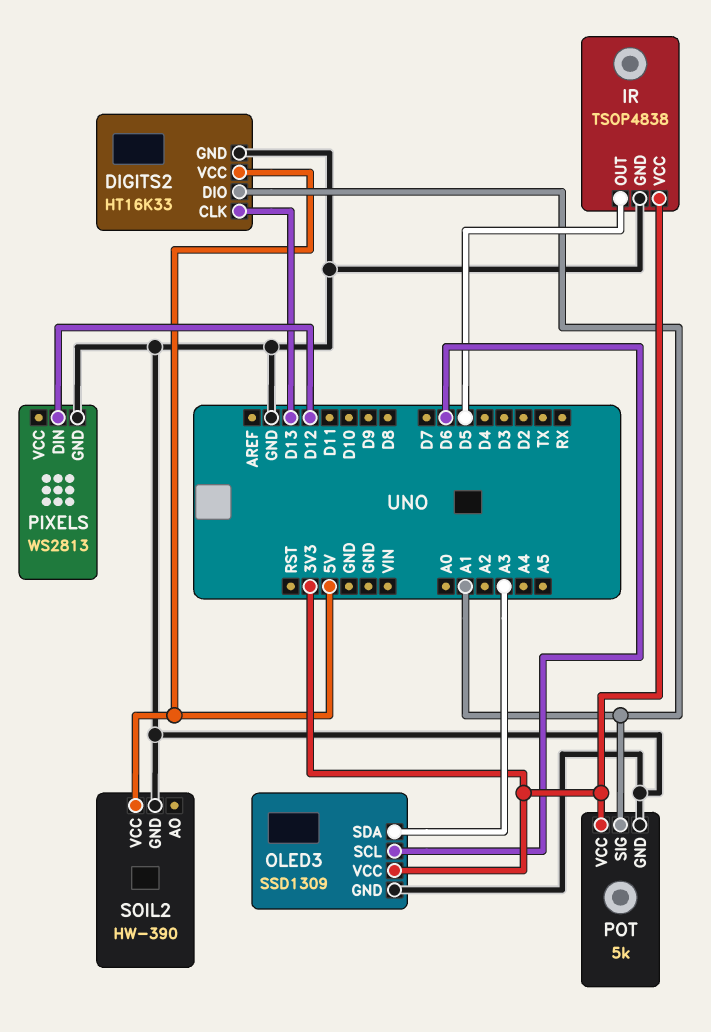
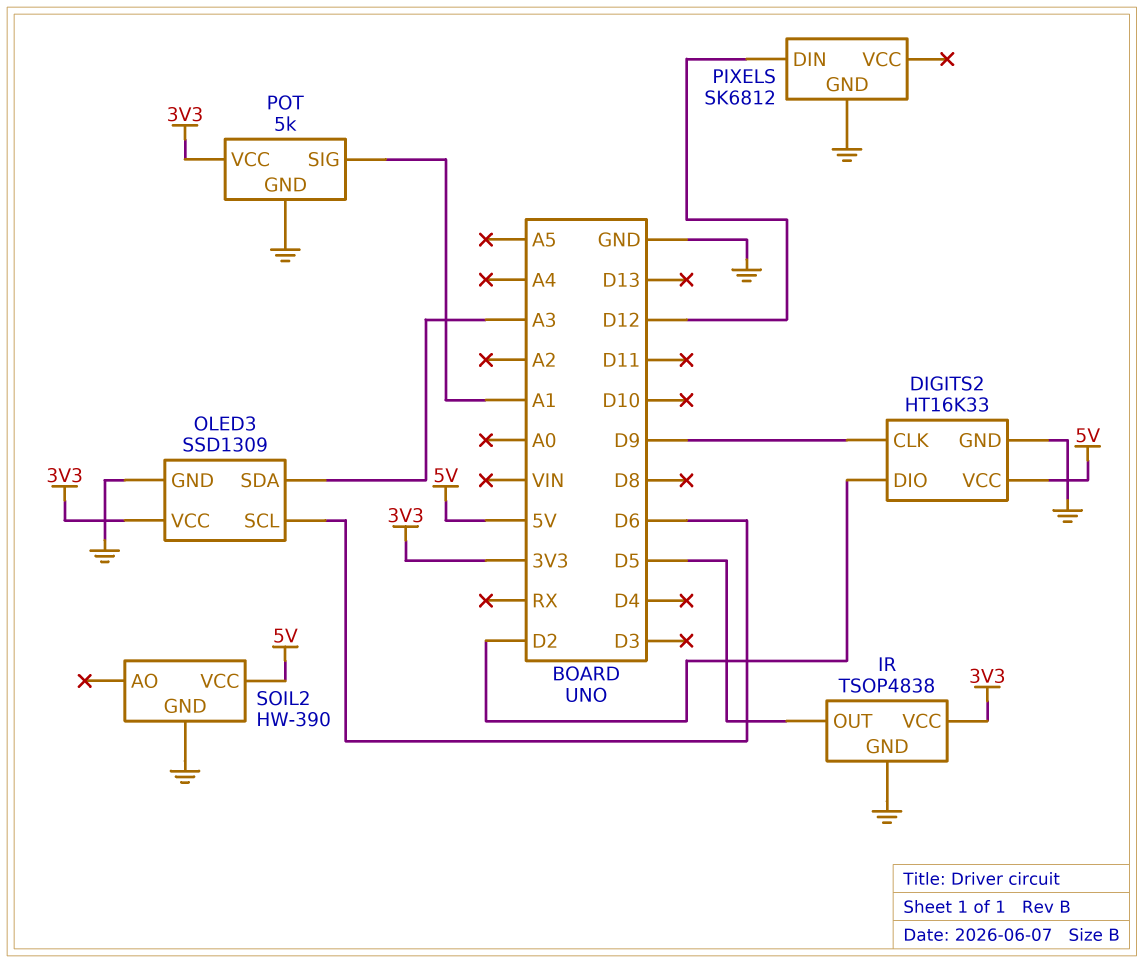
DIGITS2 pin CLK: D13 -> D9
DIGITS2 pin DIO: A1 -> D2
PIXELS: WS2813 -> SK6812

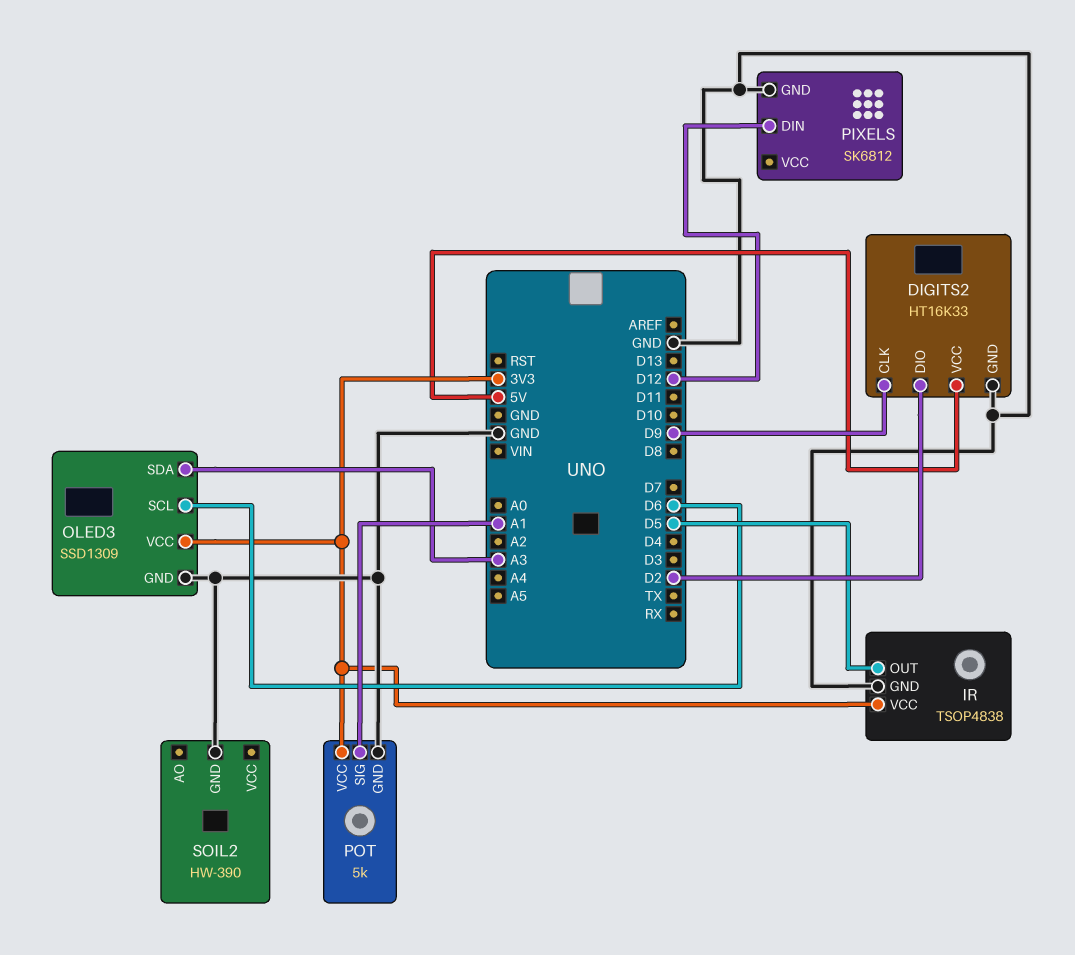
SOIL2 pin VCC: 5V -> none

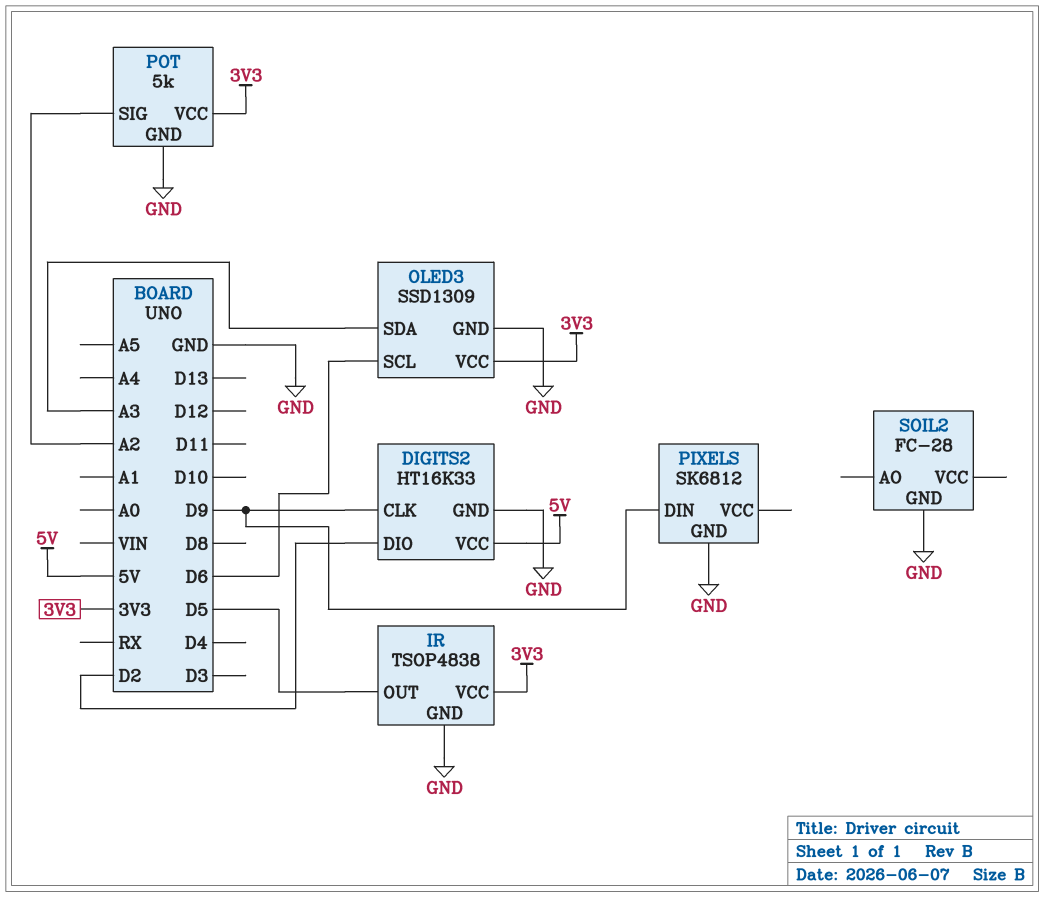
PIXELS pin DIN: D12 -> D9
POT pin SIG: A1 -> A2
SOIL2: HW-390 -> FC-28

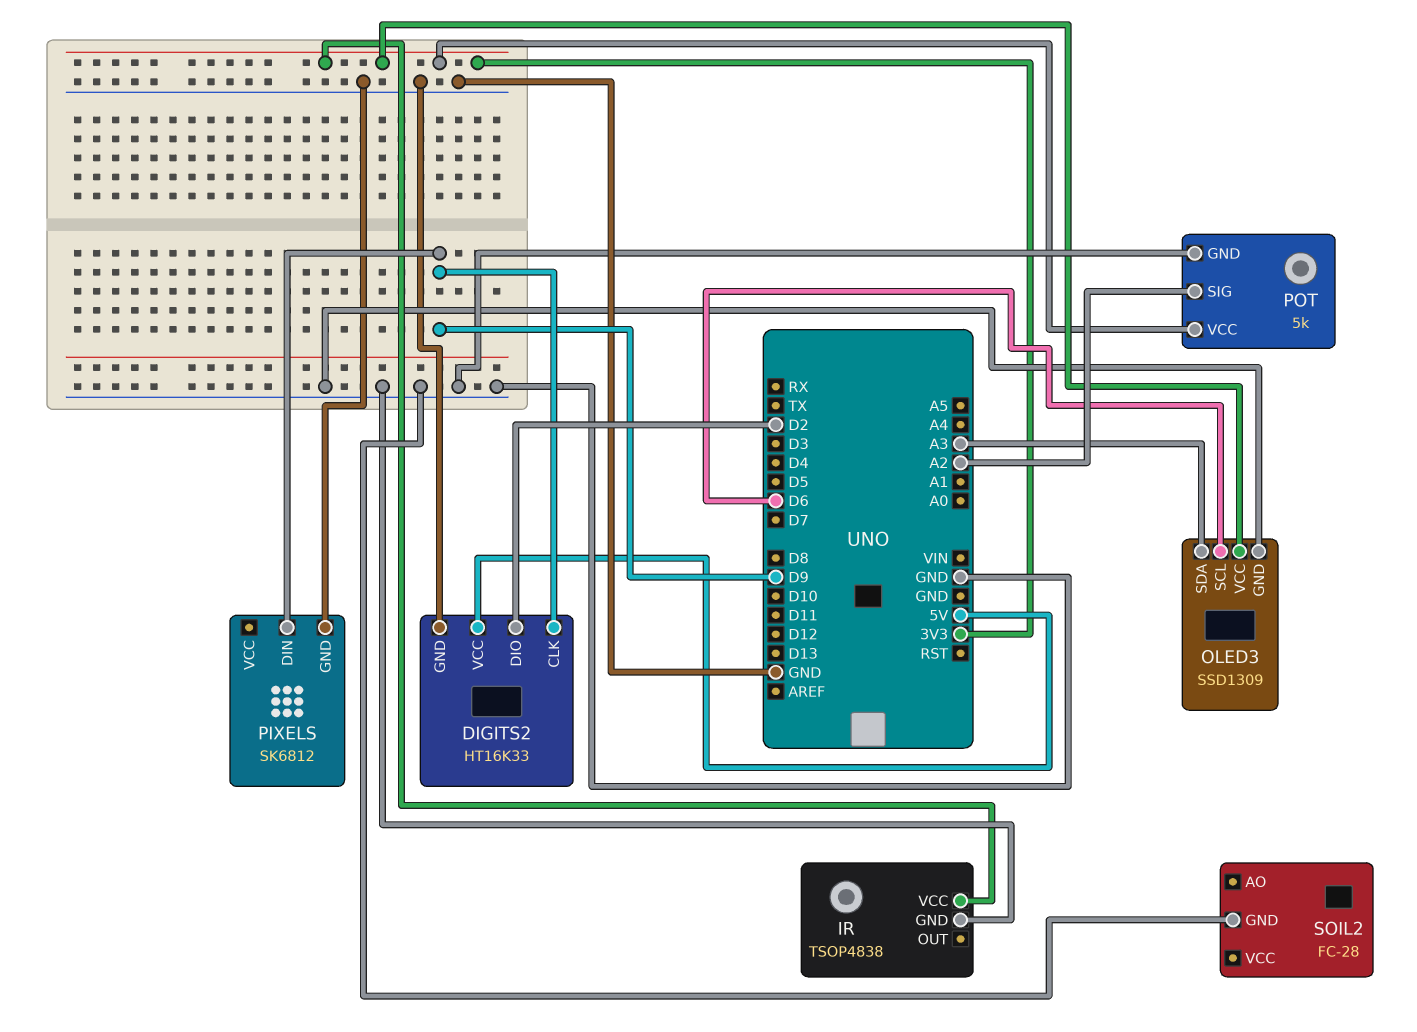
IR pin OUT: D5 -> none

